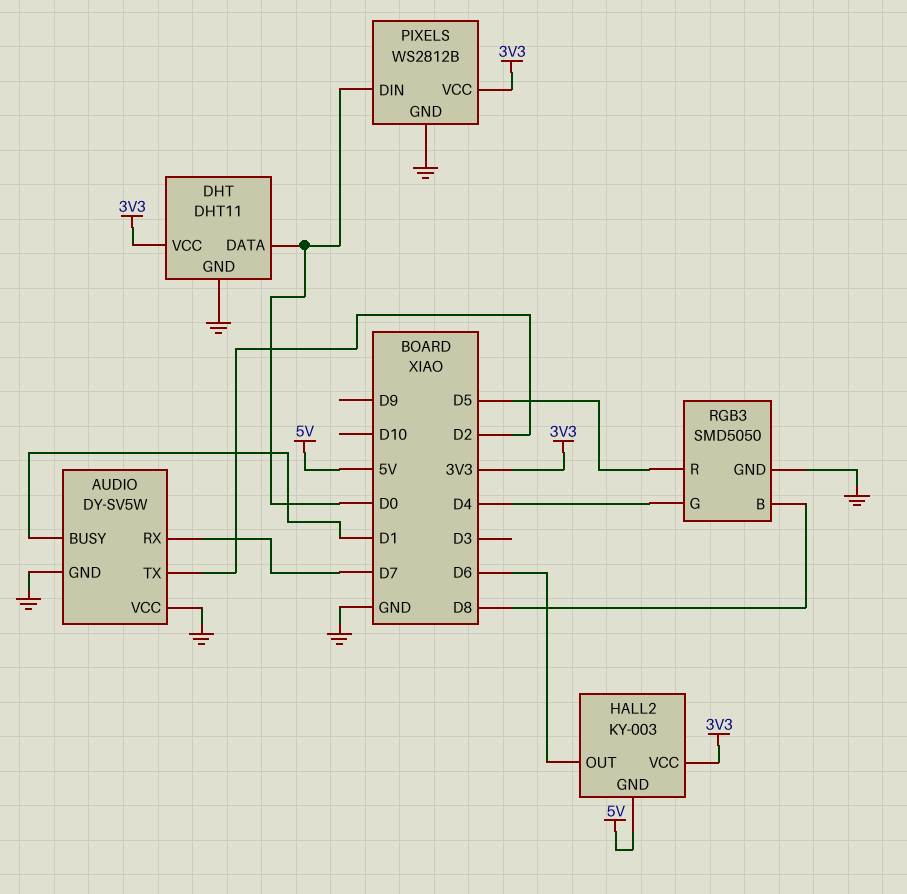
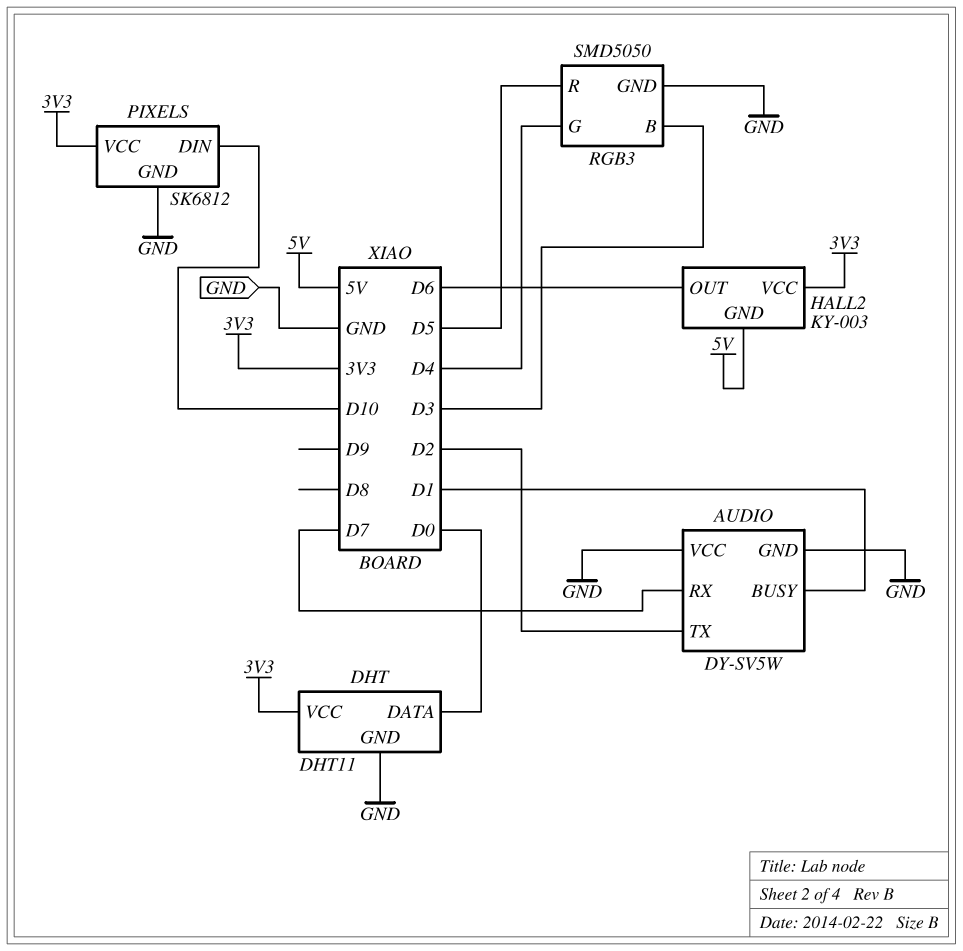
PIXELS: WS2812B -> SK6812
PIXELS pin DIN: D0 -> D10
RGB3 pin B: D8 -> D3

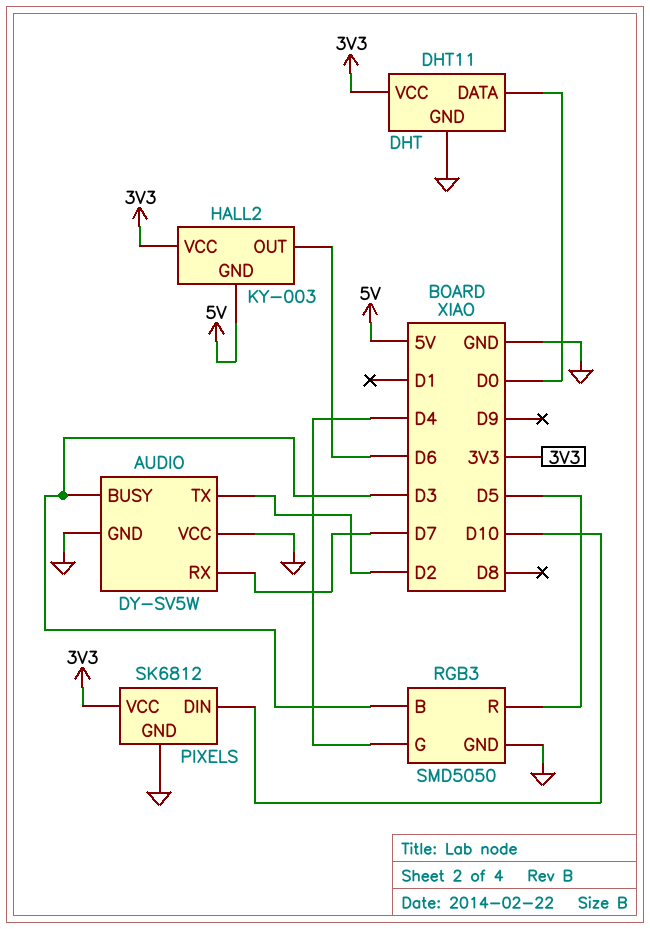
AUDIO pin BUSY: D1 -> D3

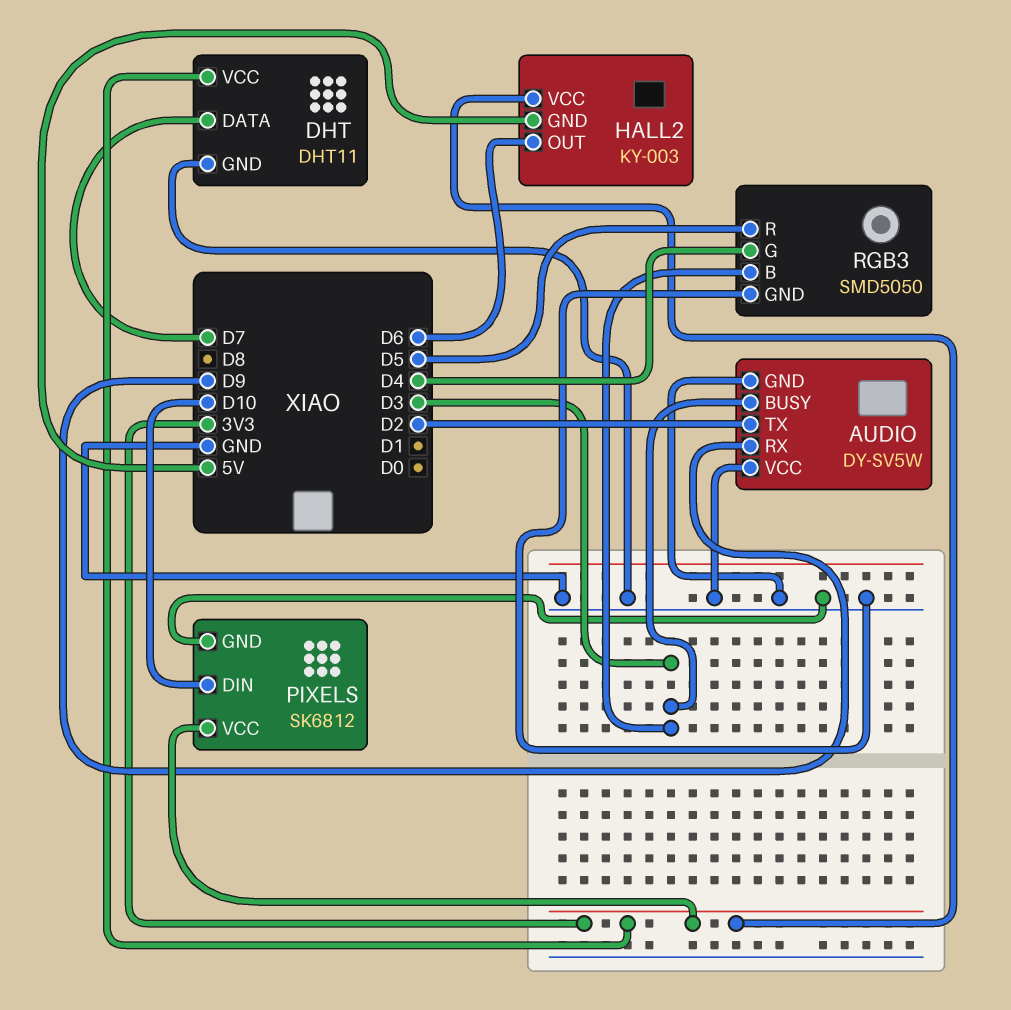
AUDIO pin RX: D7 -> D9
DHT pin DATA: D0 -> D7

